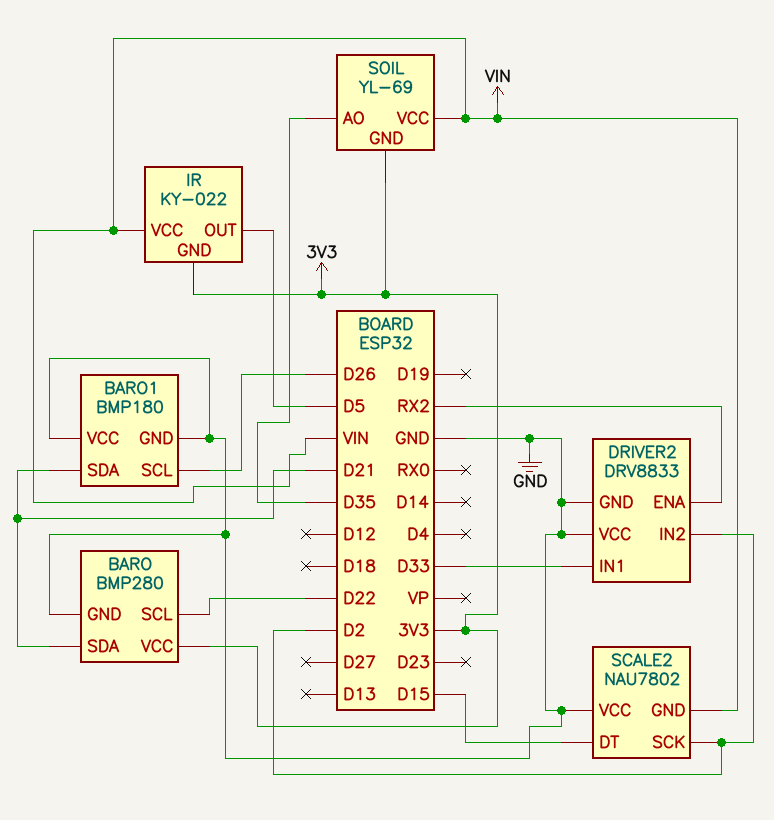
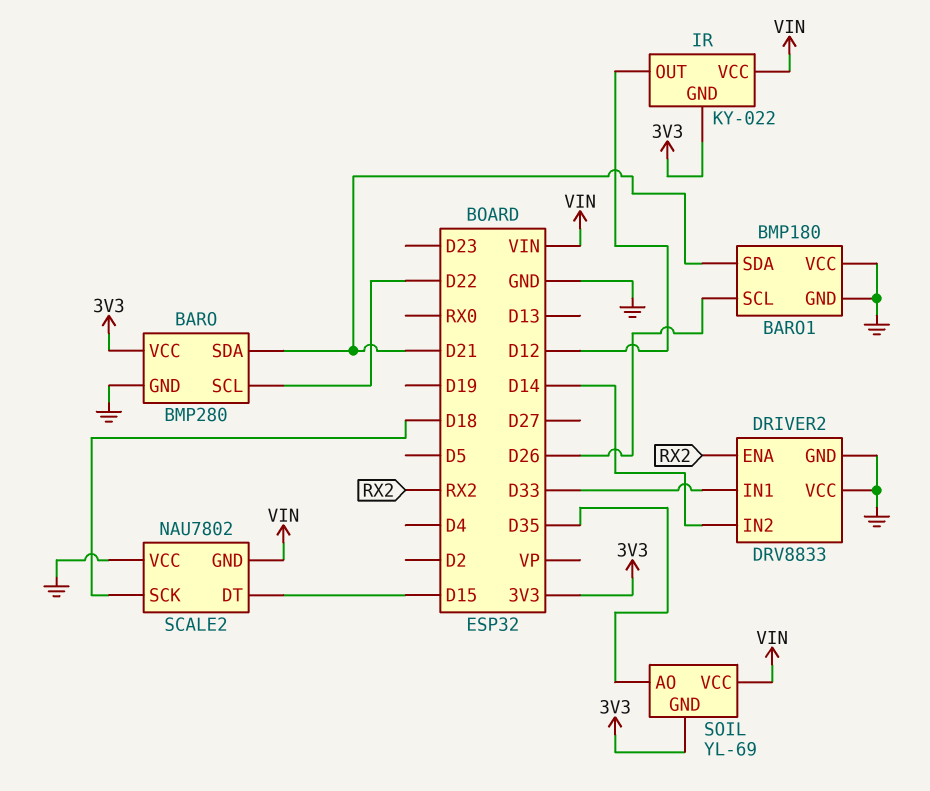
DRIVER2 pin IN2: D2 -> D14
IR pin OUT: D5 -> D12
SCALE2 pin SCK: D2 -> D18

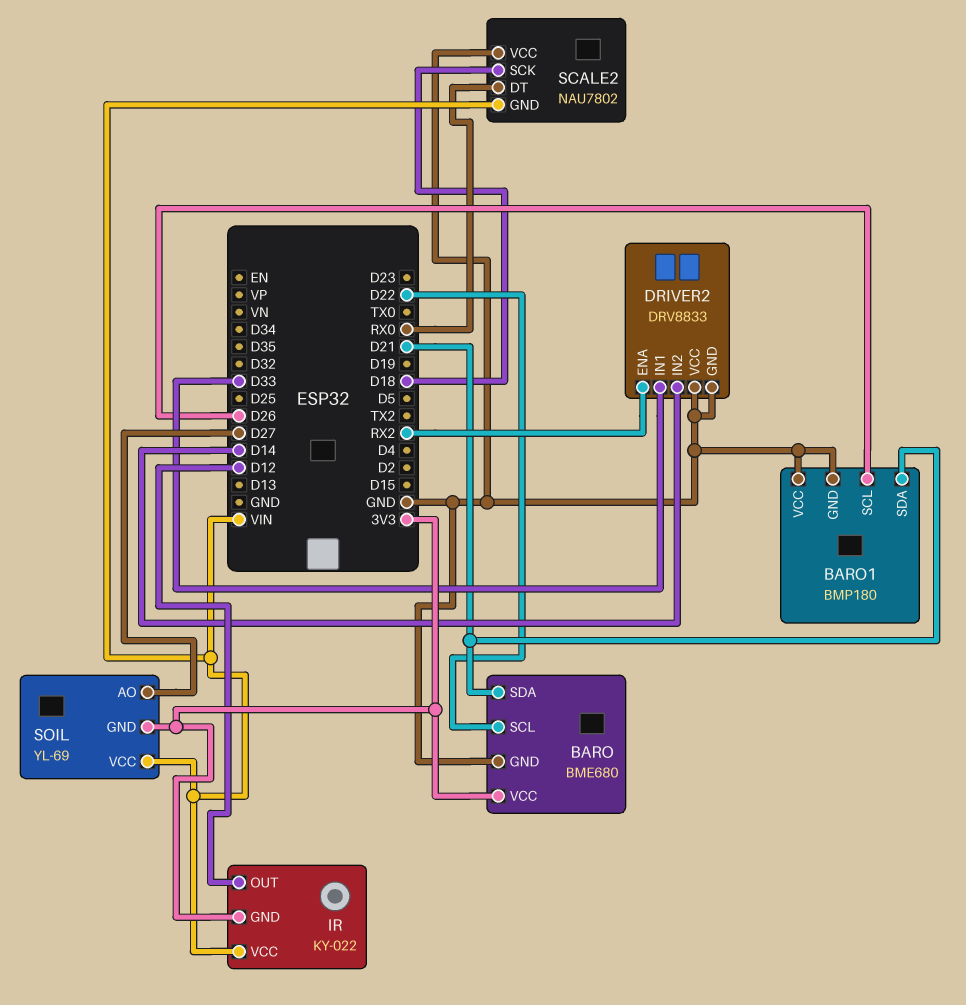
BARO: BMP280 -> BME680
SCALE2 pin DT: D15 -> RX0
SOIL pin AO: D35 -> D27

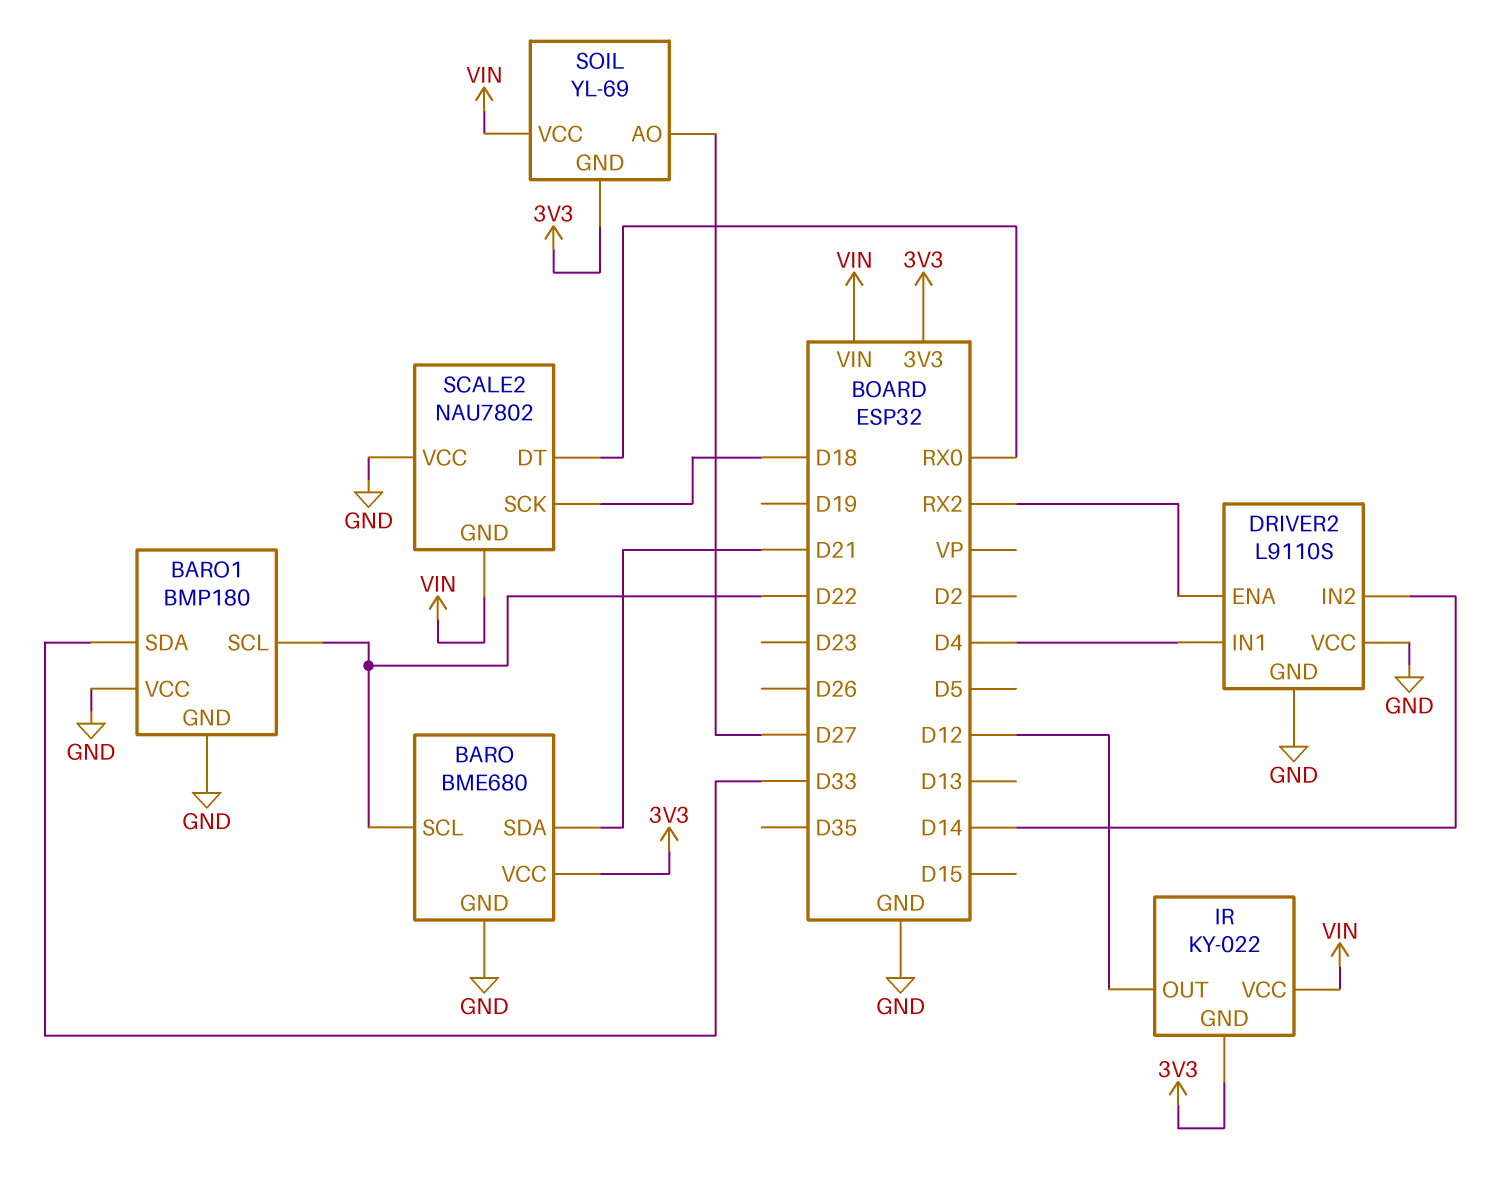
BARO1 pin SCL: D26 -> D22
BARO1 pin SDA: D21 -> D33
DRIVER2: DRV8833 -> L9110S
DRIVER2 pin IN1: D33 -> D4

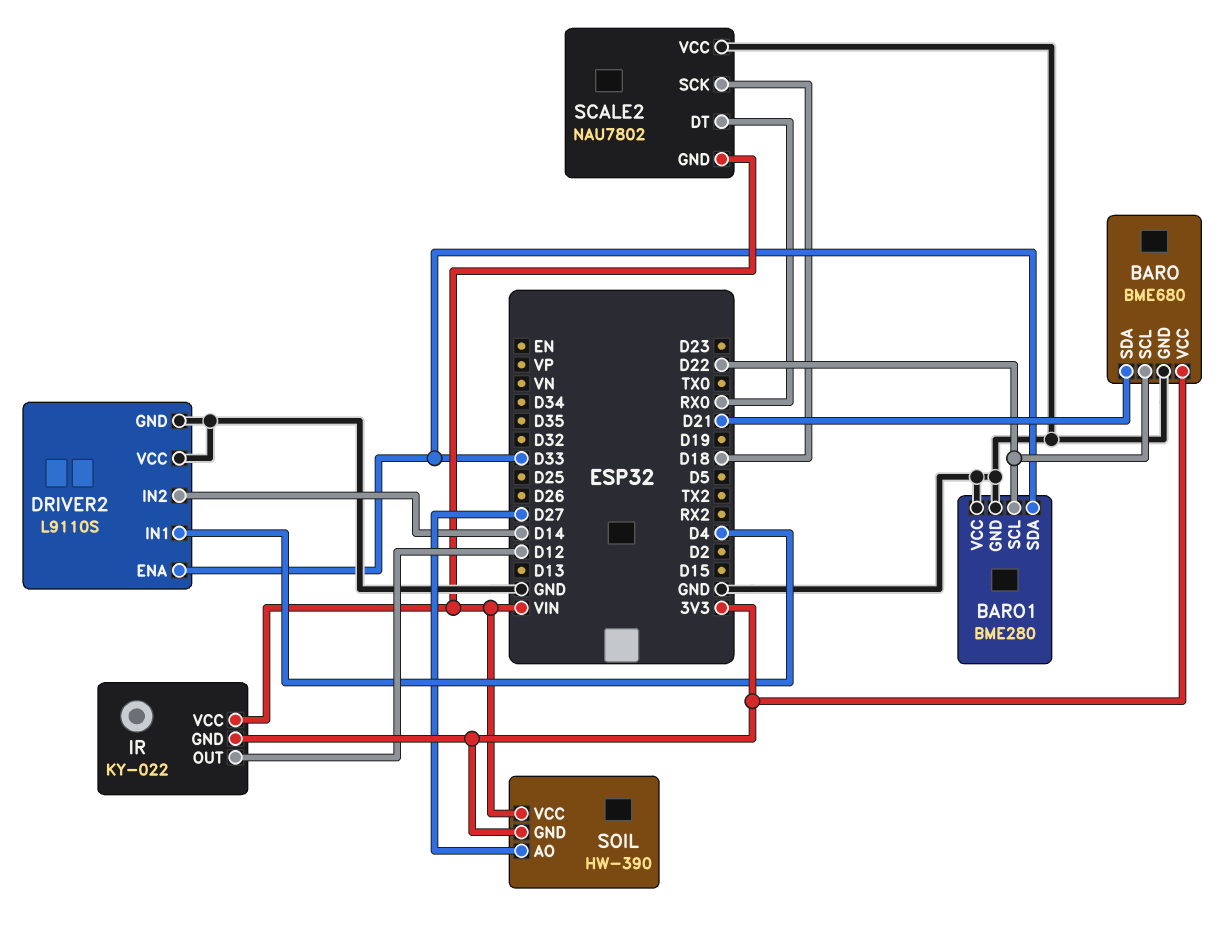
BARO1: BMP180 -> BME280
DRIVER2 pin ENA: RX2 -> D33
SOIL: YL-69 -> HW-390

